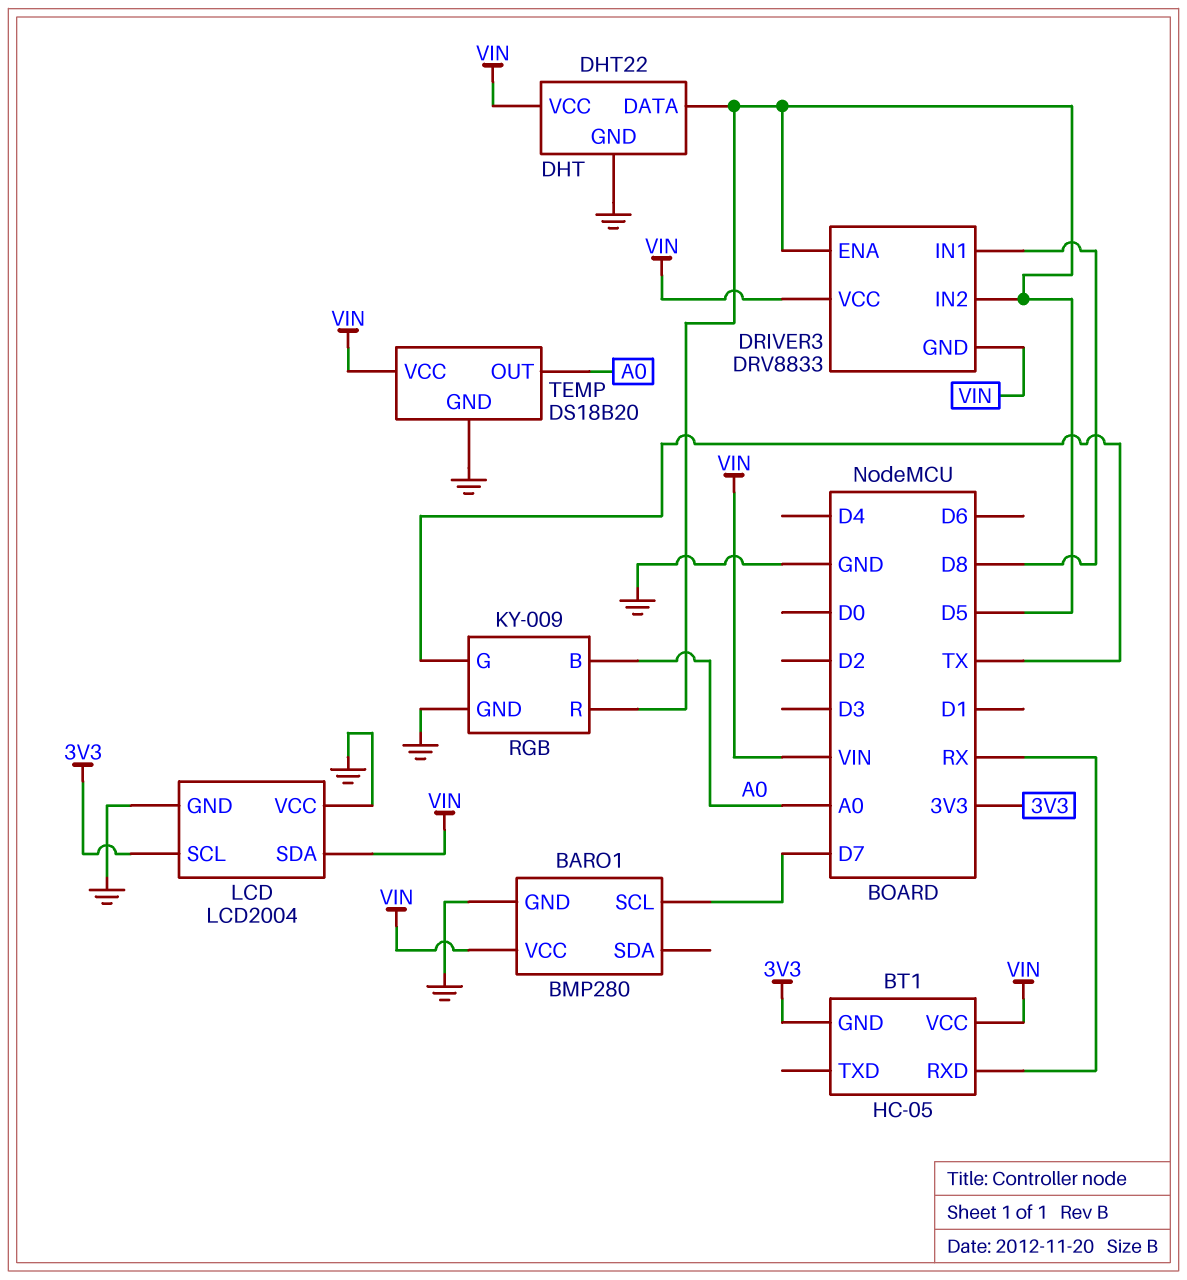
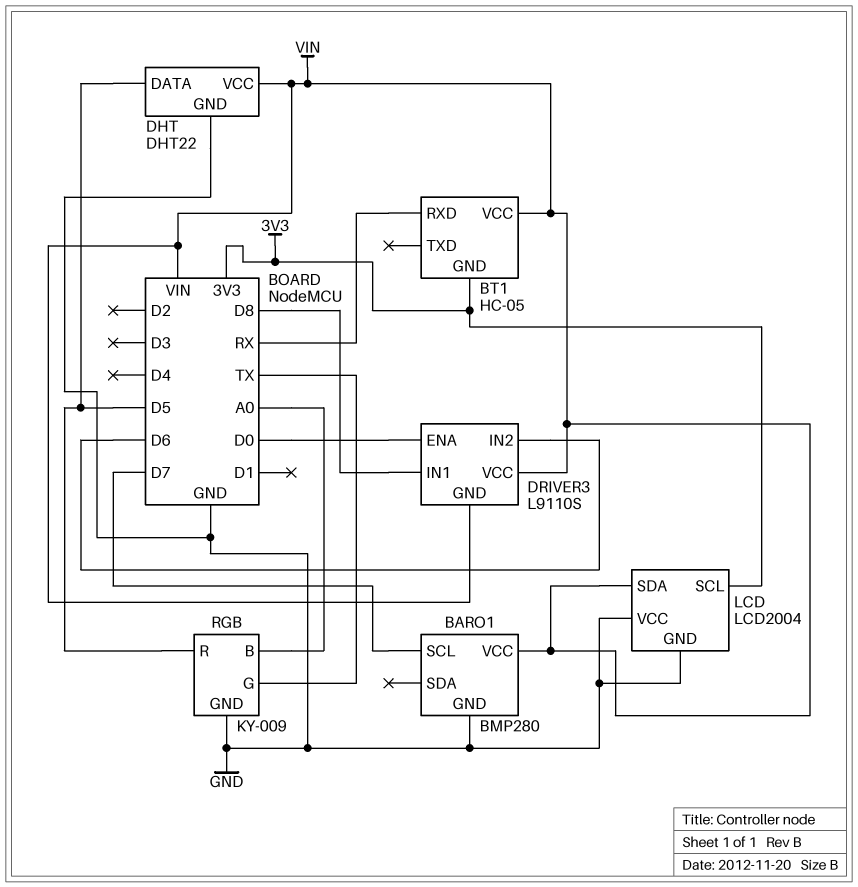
DRIVER3: DRV8833 -> L9110S
DRIVER3 pin ENA: D5 -> D0
DRIVER3 pin IN2: D5 -> D6
TEMP: DS18B20 -> none
TEMP pin GND: GND -> none
TEMP pin OUT: A0 -> none
TEMP pin VCC: VIN -> none

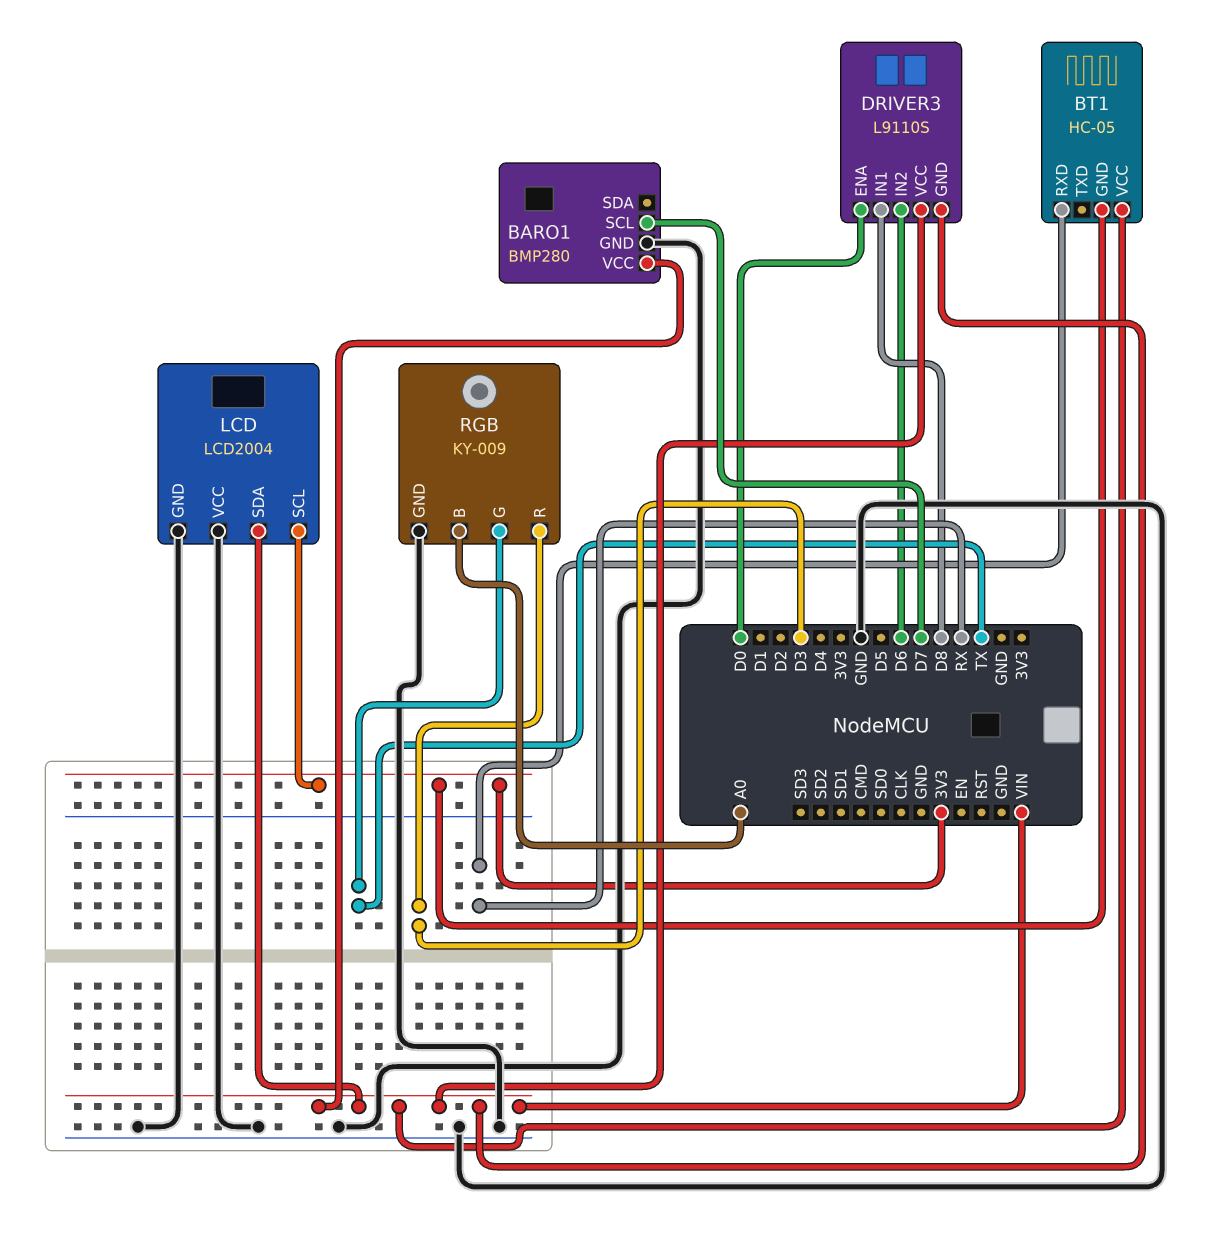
DHT: DHT22 -> none
DHT pin DATA: D5 -> none
DHT pin GND: GND -> none
DHT pin VCC: VIN -> none
RGB pin R: D5 -> D3

